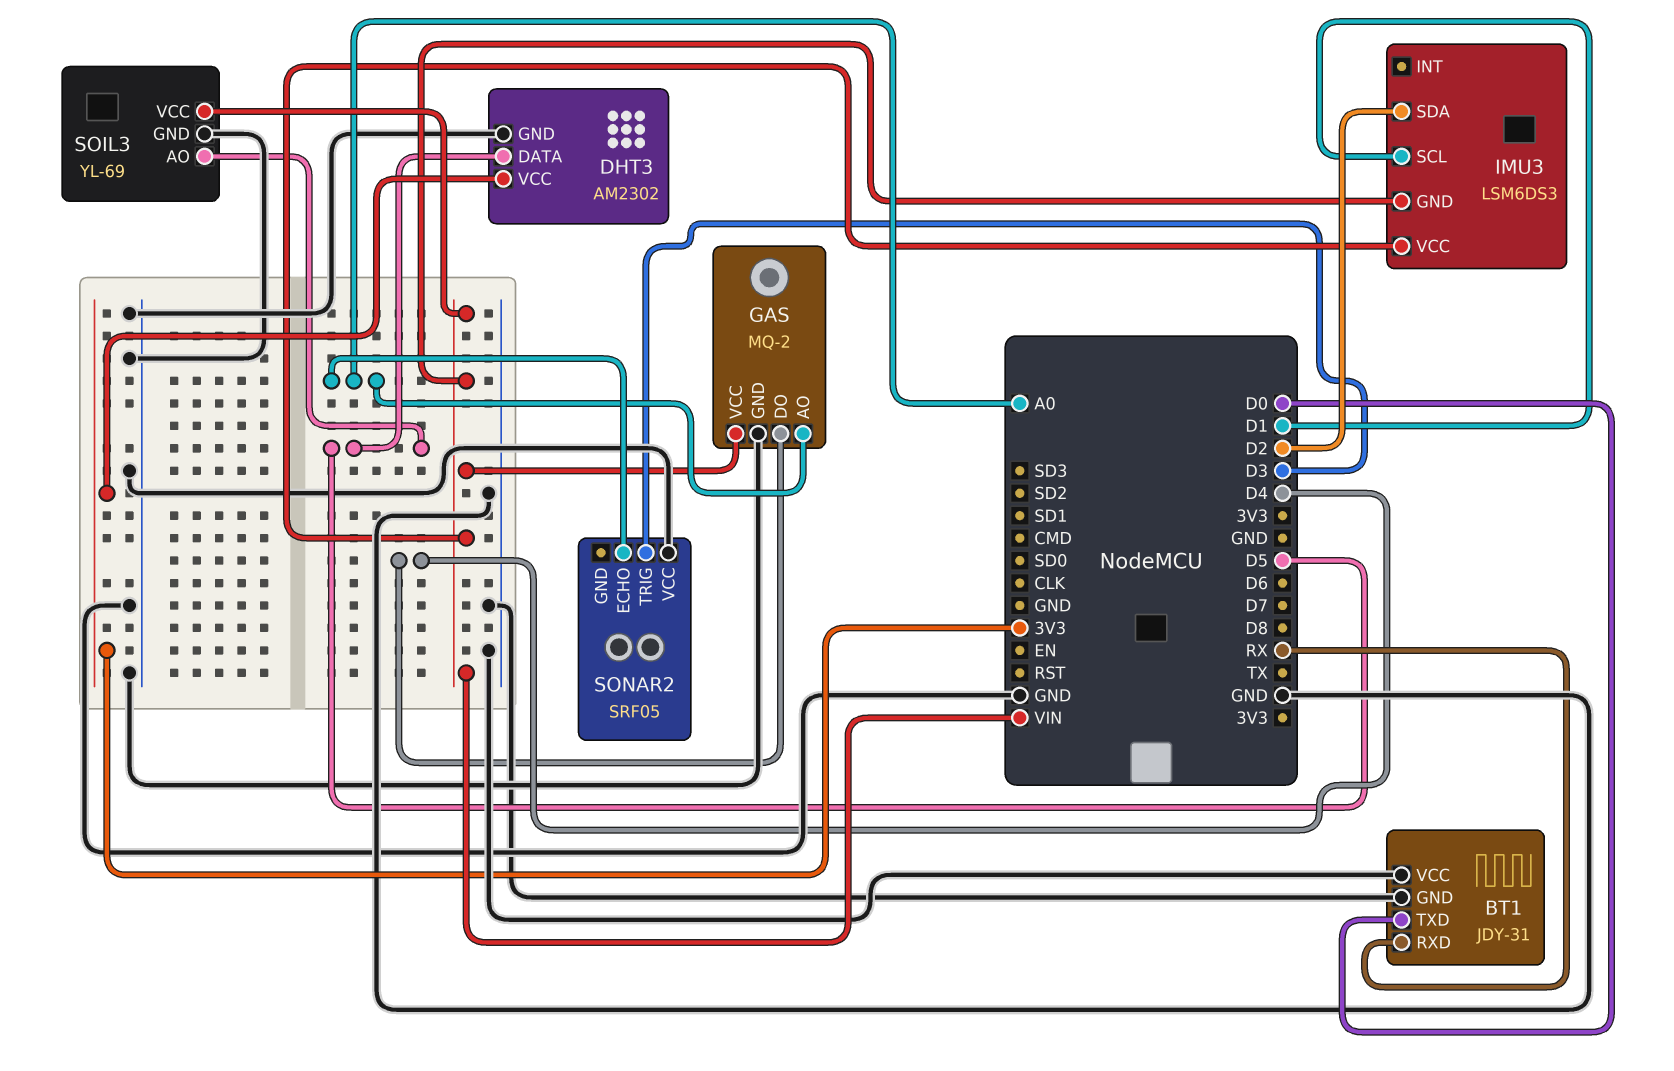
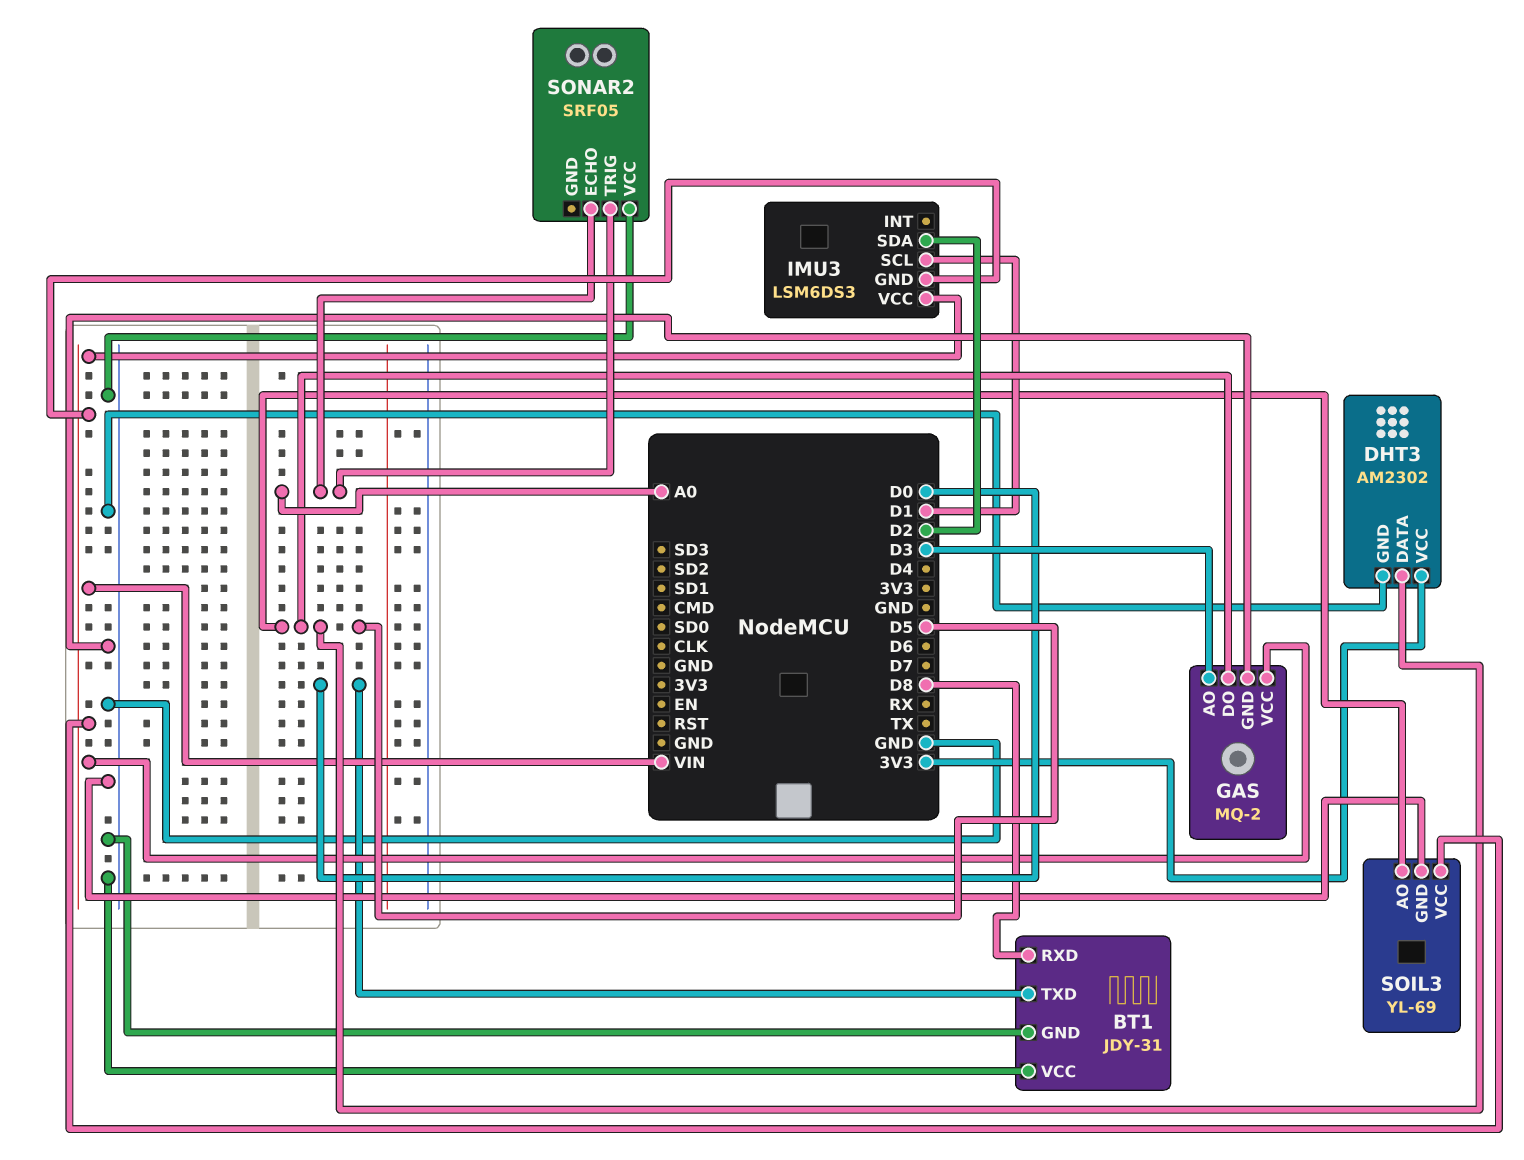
BT1 pin RXD: RX -> D8
GAS pin AO: A0 -> D3
GAS pin DO: D4 -> D5
SONAR2 pin TRIG: D3 -> A0

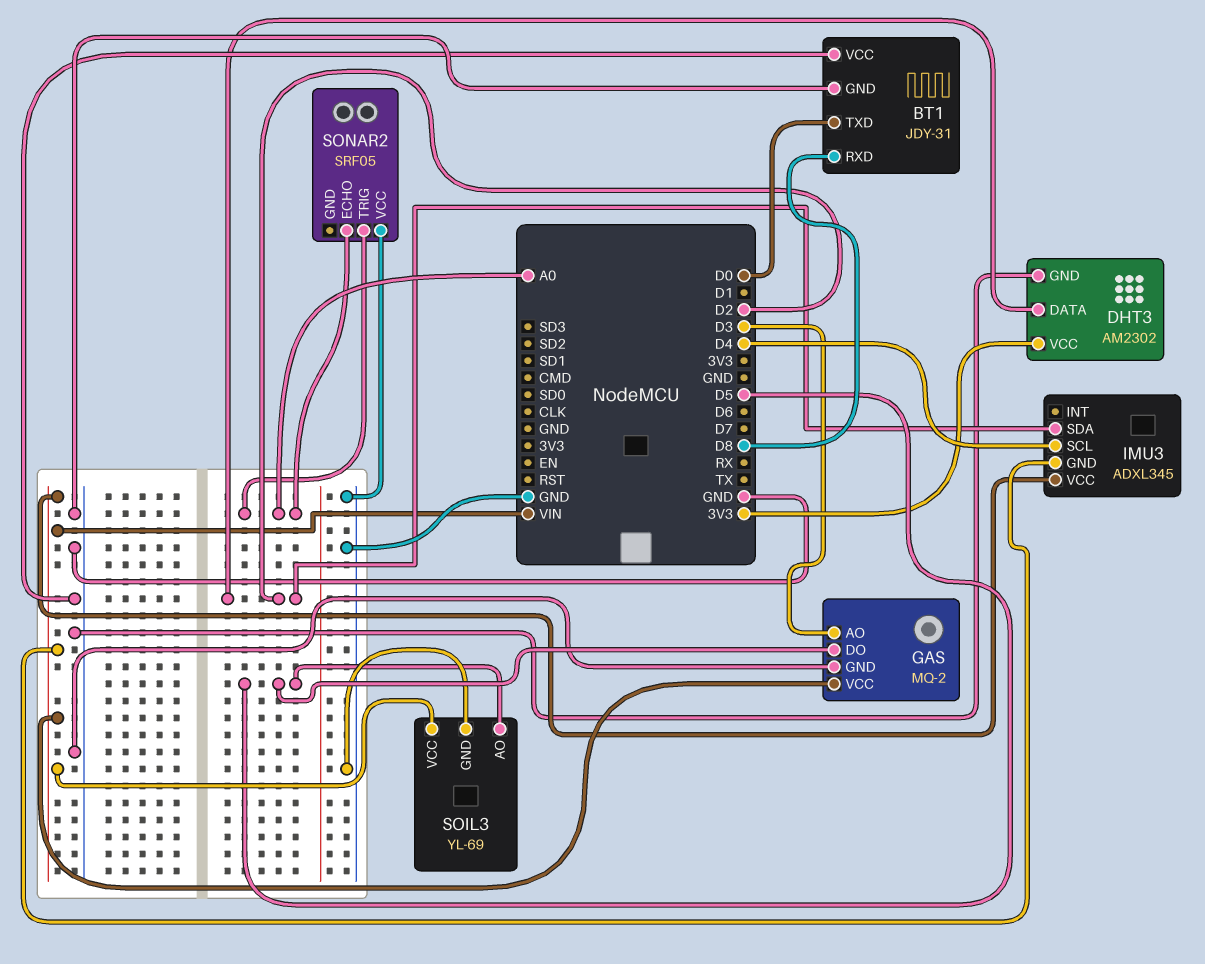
DHT3 pin DATA: D5 -> D2
IMU3: LSM6DS3 -> ADXL345
IMU3 pin SCL: D1 -> D4

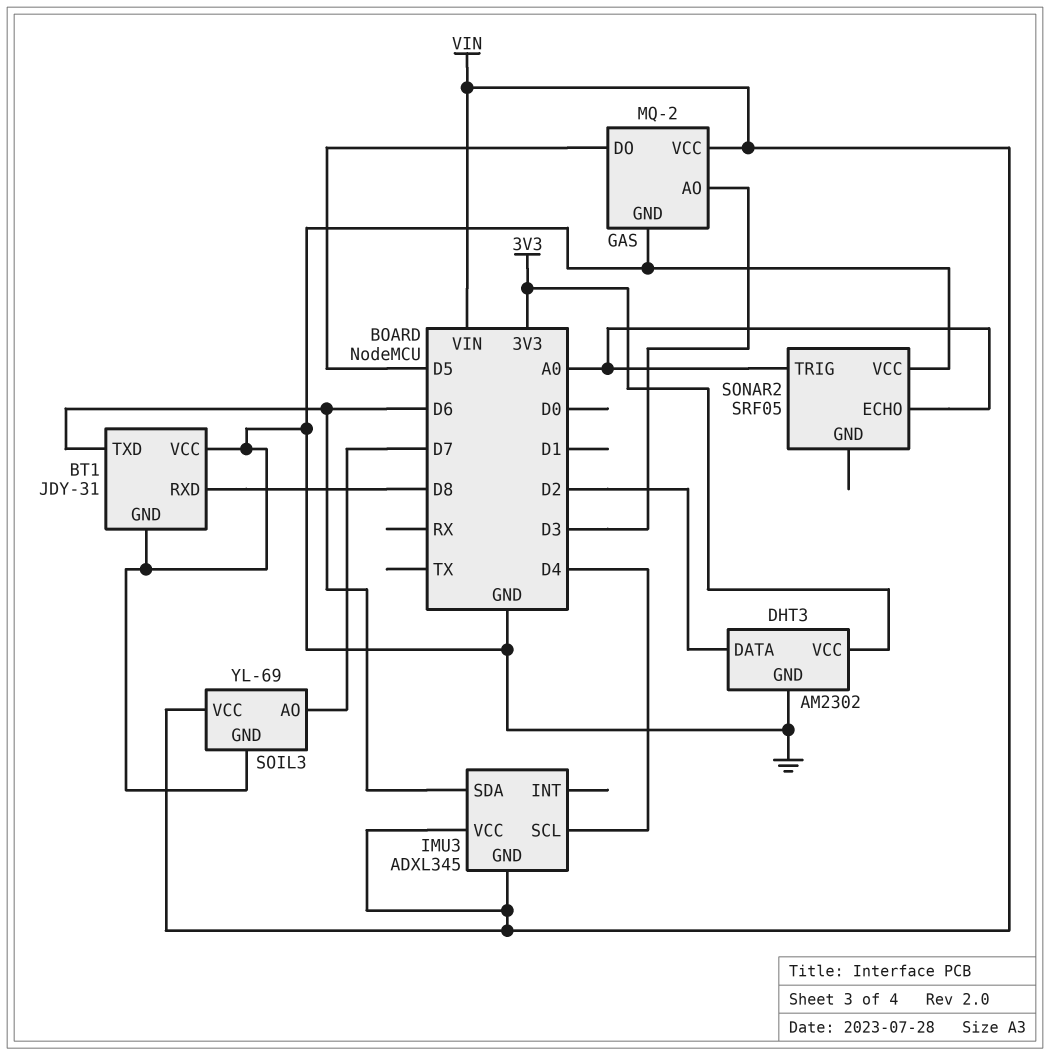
BT1 pin TXD: D0 -> D6
IMU3 pin SDA: D2 -> D6
SOIL3 pin AO: D5 -> D7

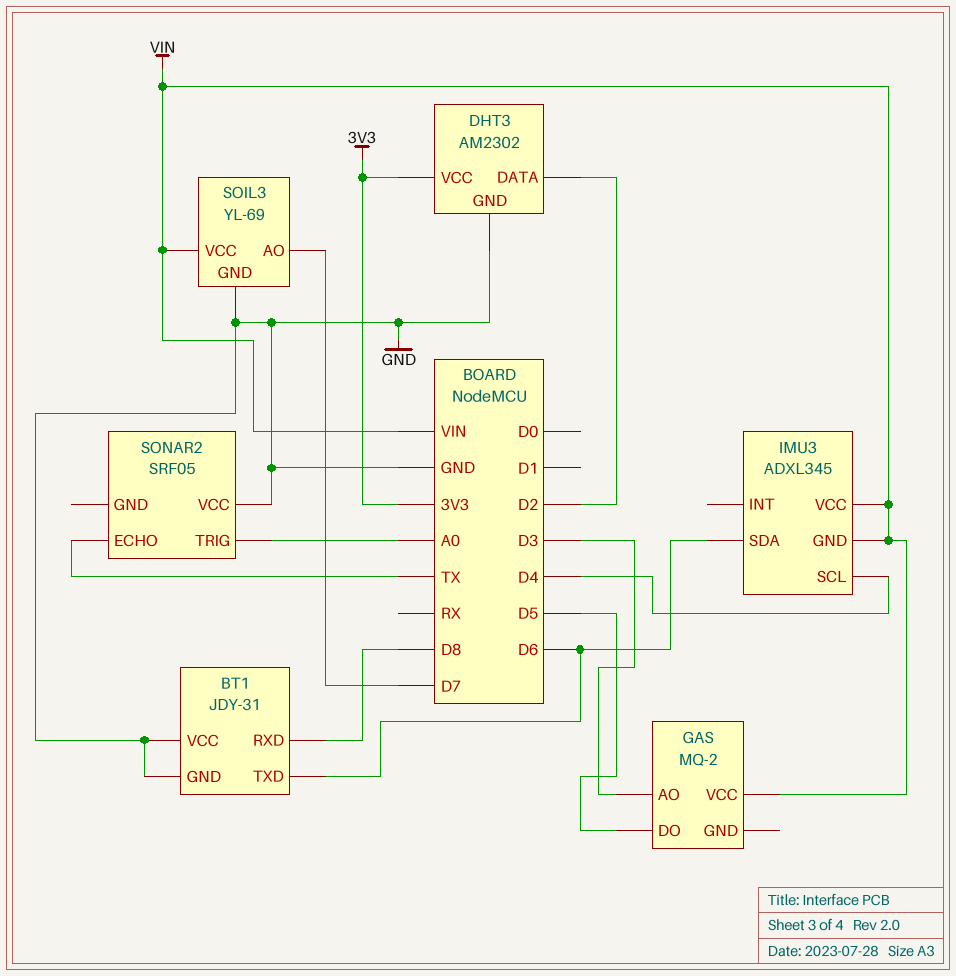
GAS pin GND: GND -> none
SONAR2 pin ECHO: A0 -> TX

